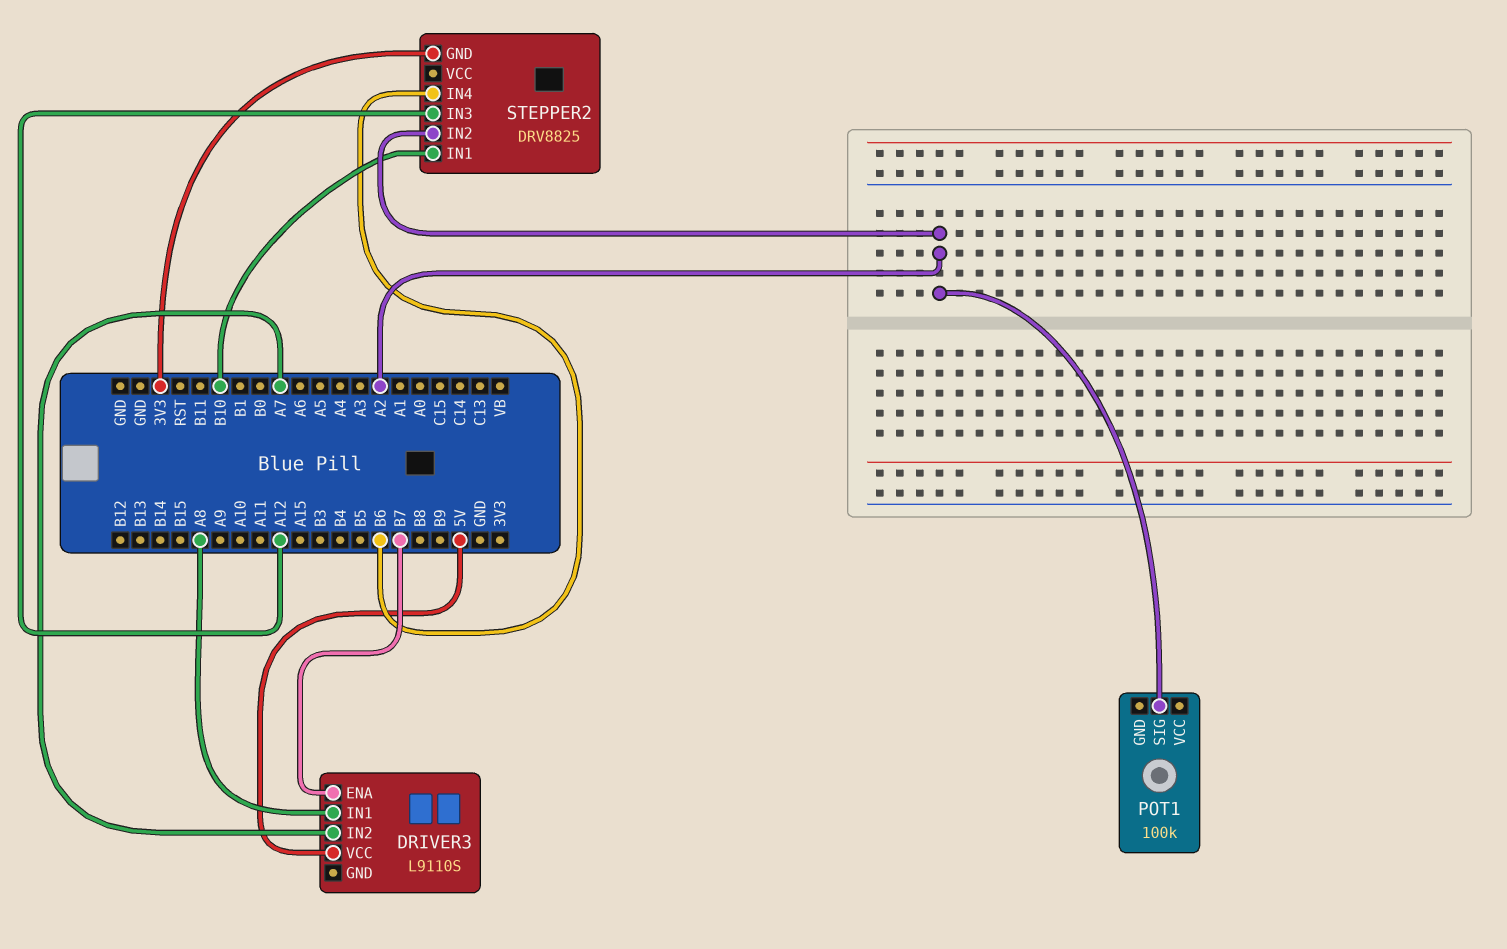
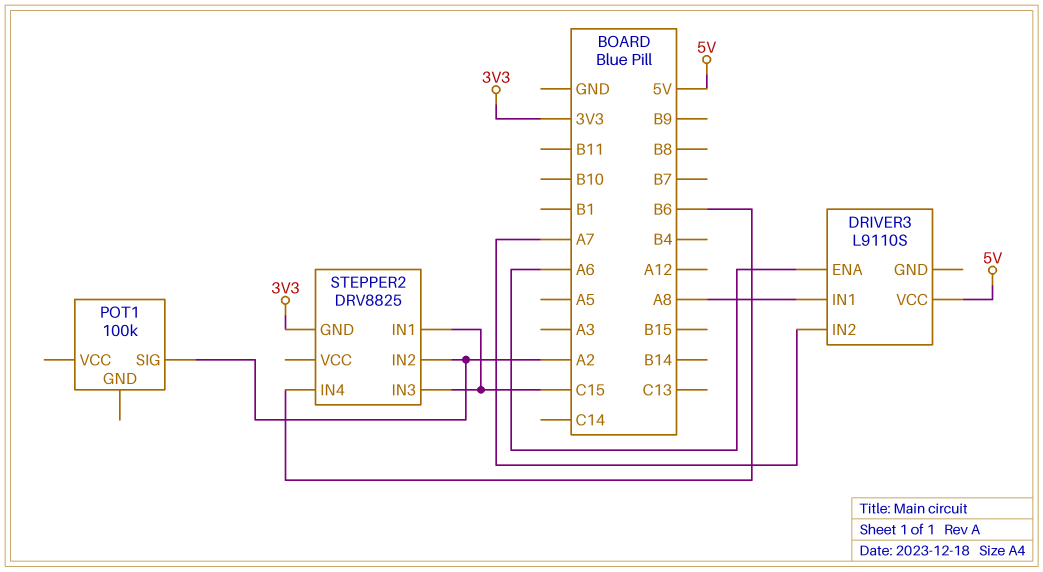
DRIVER3 pin ENA: B7 -> A6
STEPPER2 pin IN1: B10 -> C15
STEPPER2 pin IN3: A12 -> C15

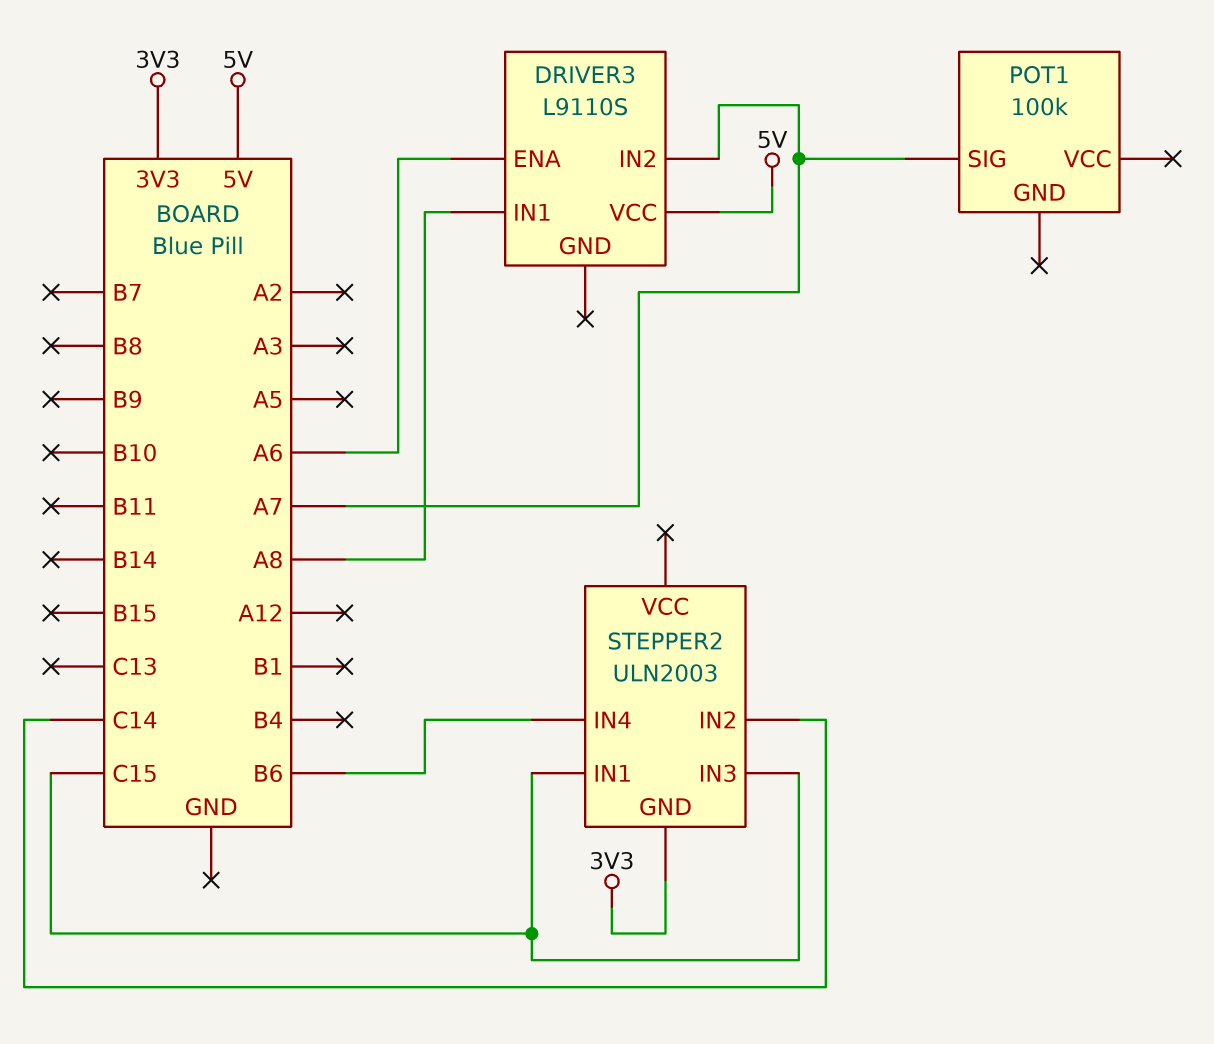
POT1 pin SIG: A2 -> A7
STEPPER2: DRV8825 -> ULN2003
STEPPER2 pin IN2: A2 -> C14

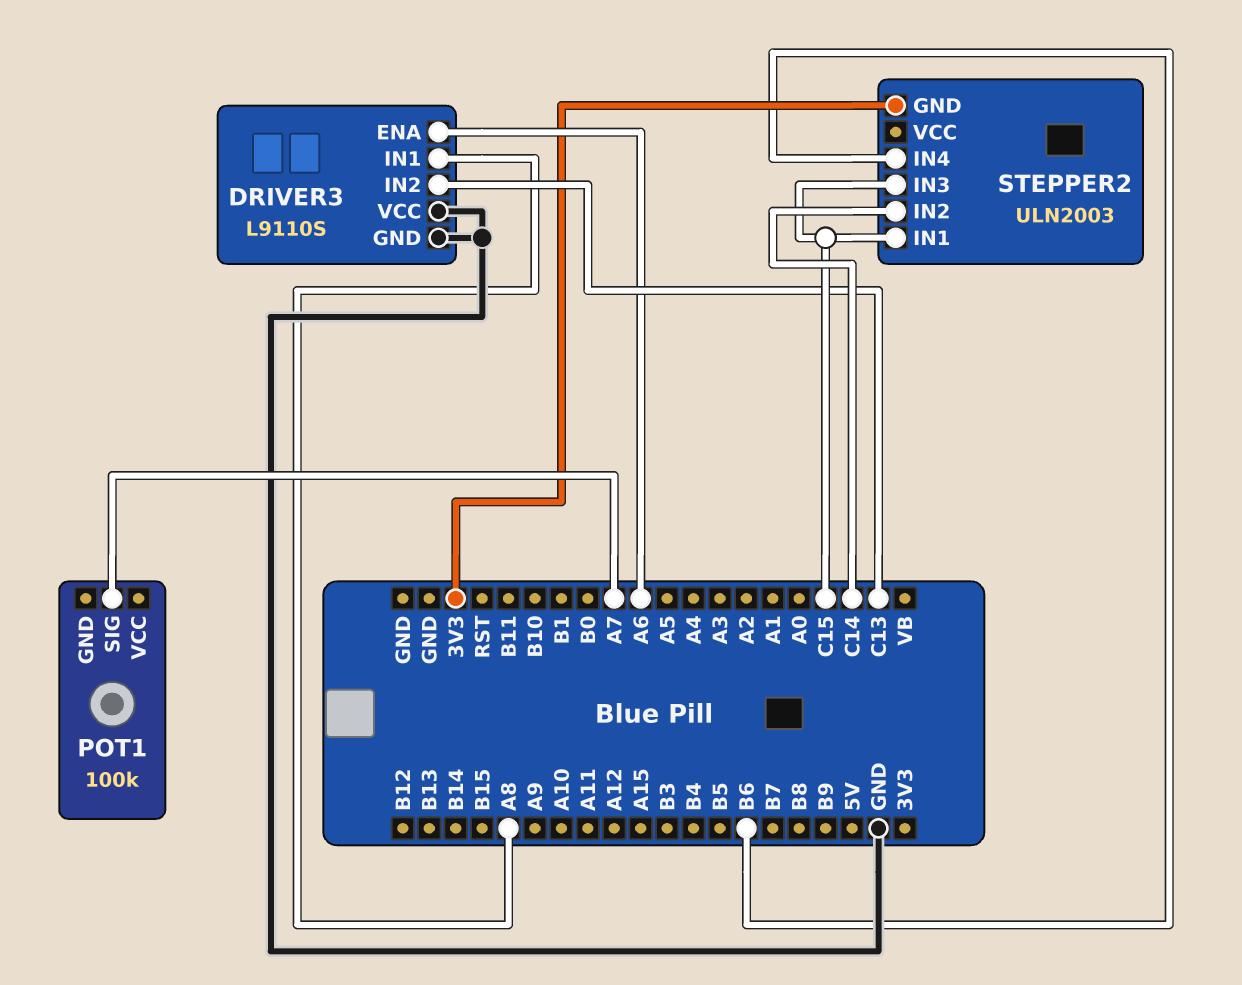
DRIVER3 pin GND: none -> GND
DRIVER3 pin IN2: A7 -> C13
DRIVER3 pin VCC: 5V -> GND

